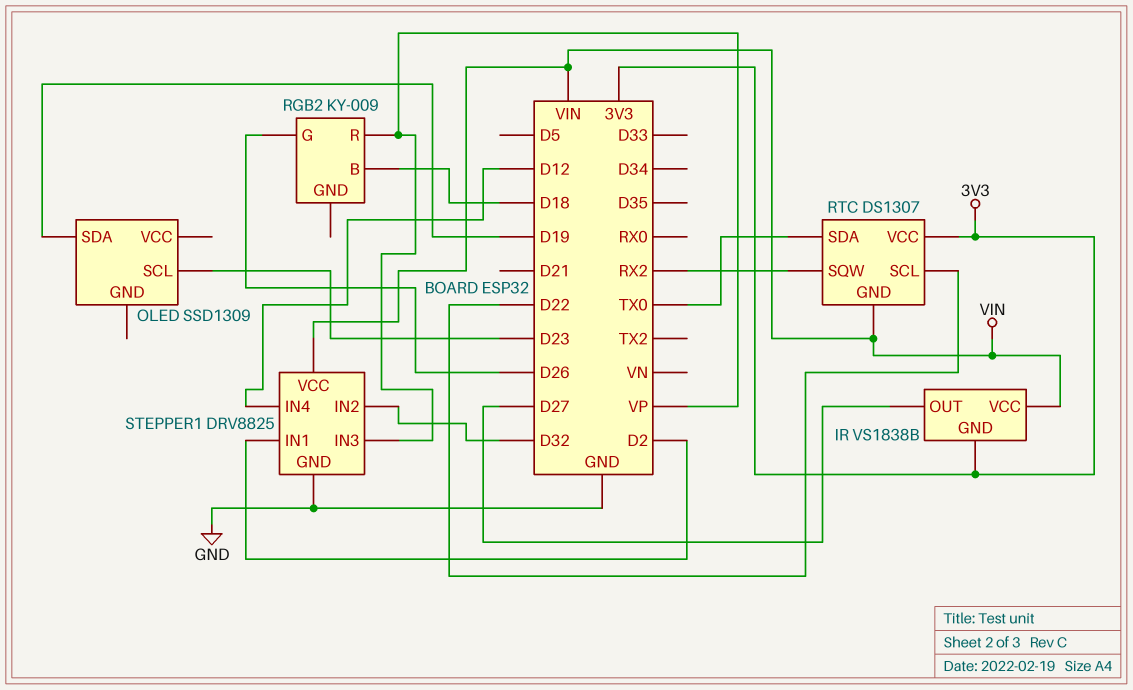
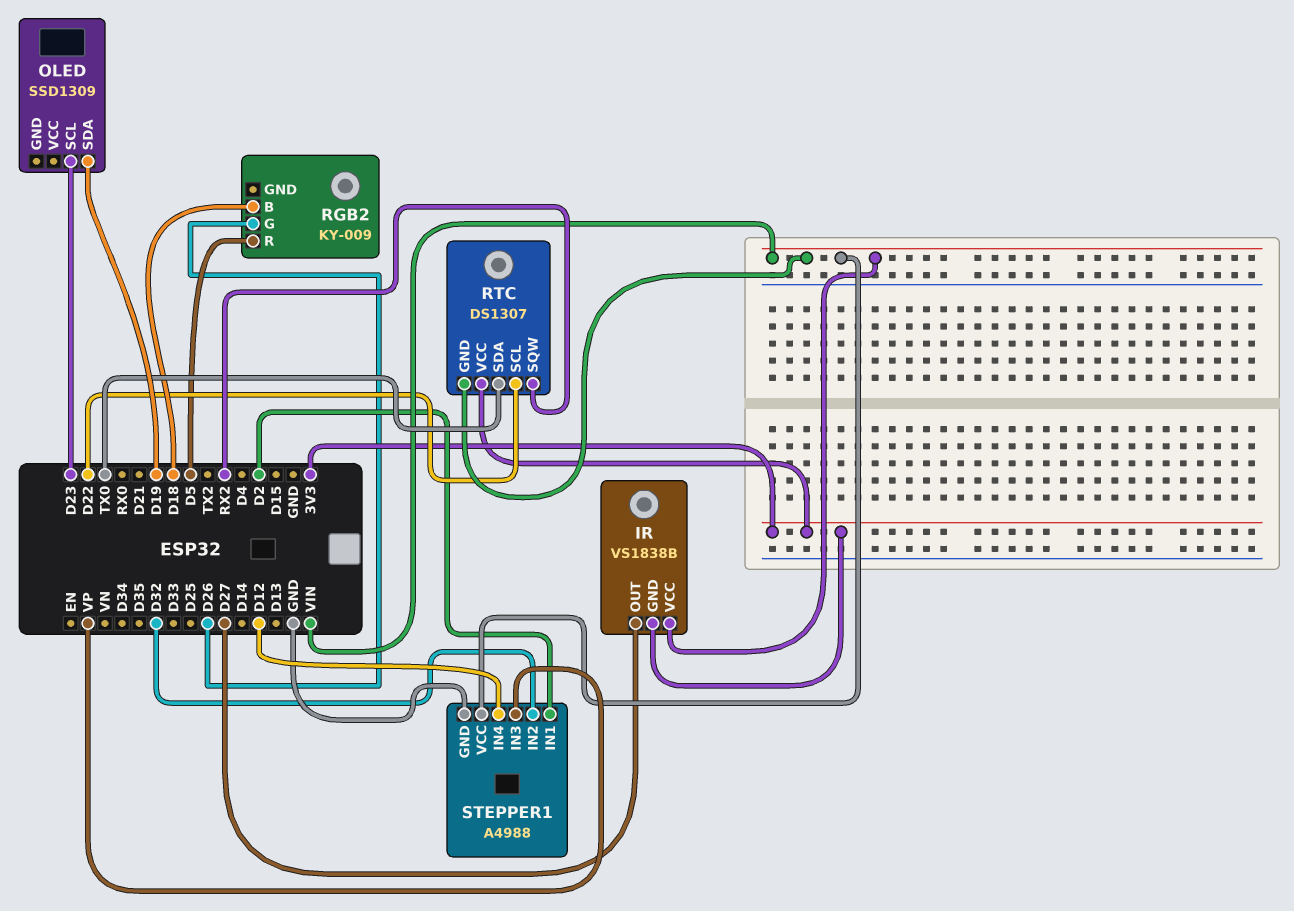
RGB2 pin R: VP -> D5
STEPPER1: DRV8825 -> A4988

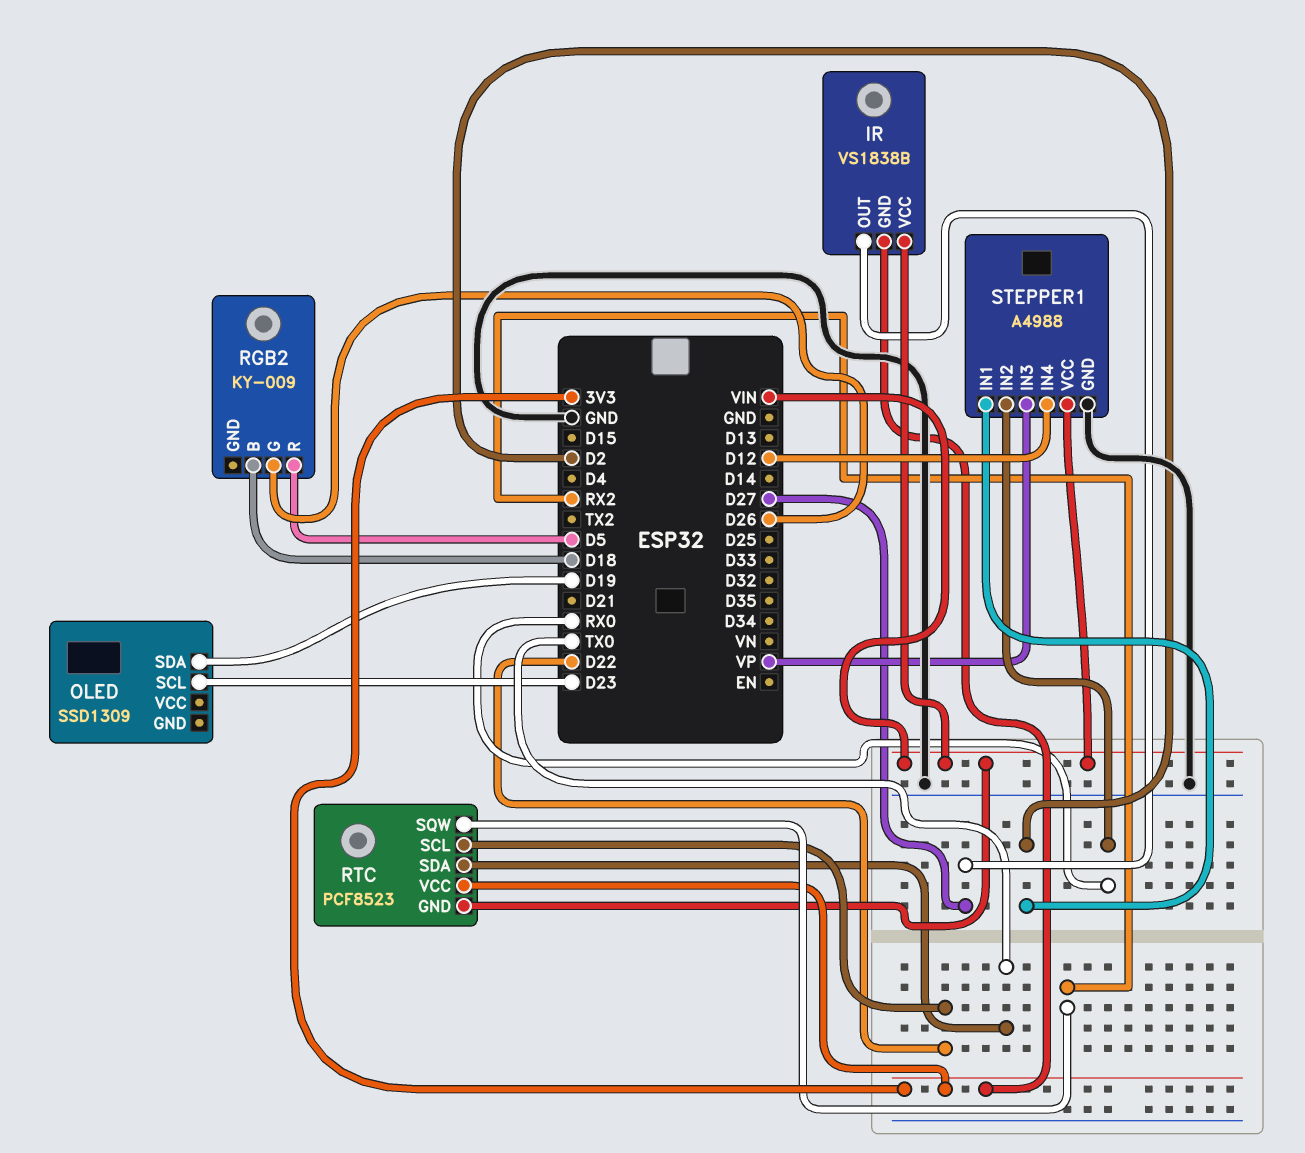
RTC: DS1307 -> PCF8523
STEPPER1 pin IN2: D32 -> RX0

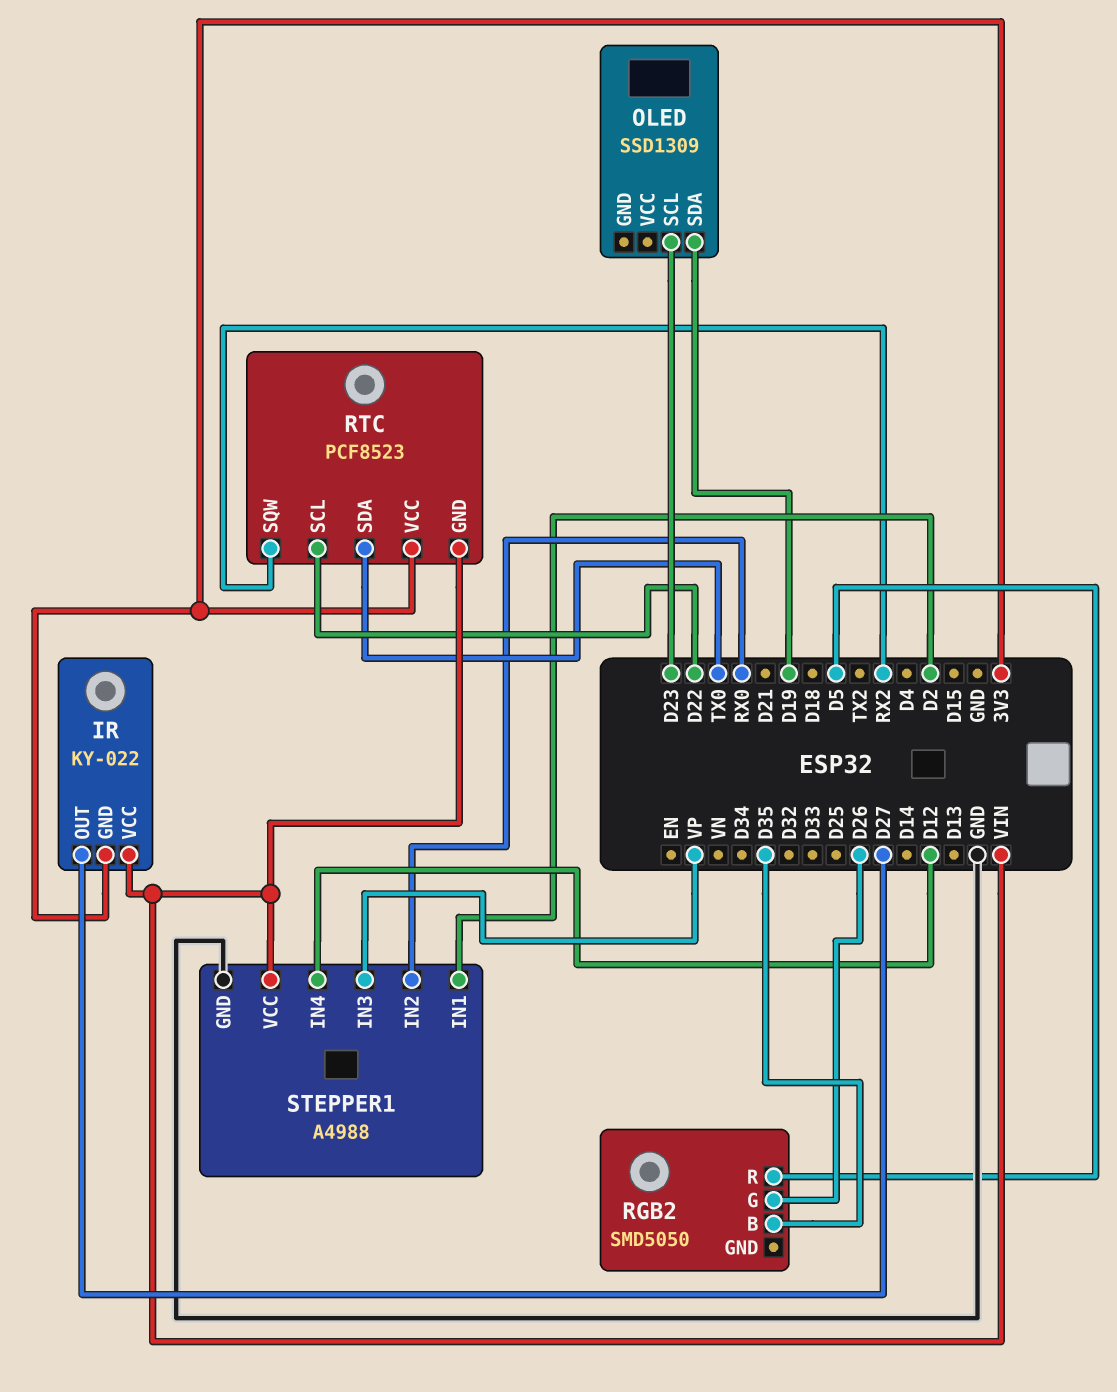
IR: VS1838B -> KY-022
RGB2: KY-009 -> SMD5050
RGB2 pin B: D18 -> D35

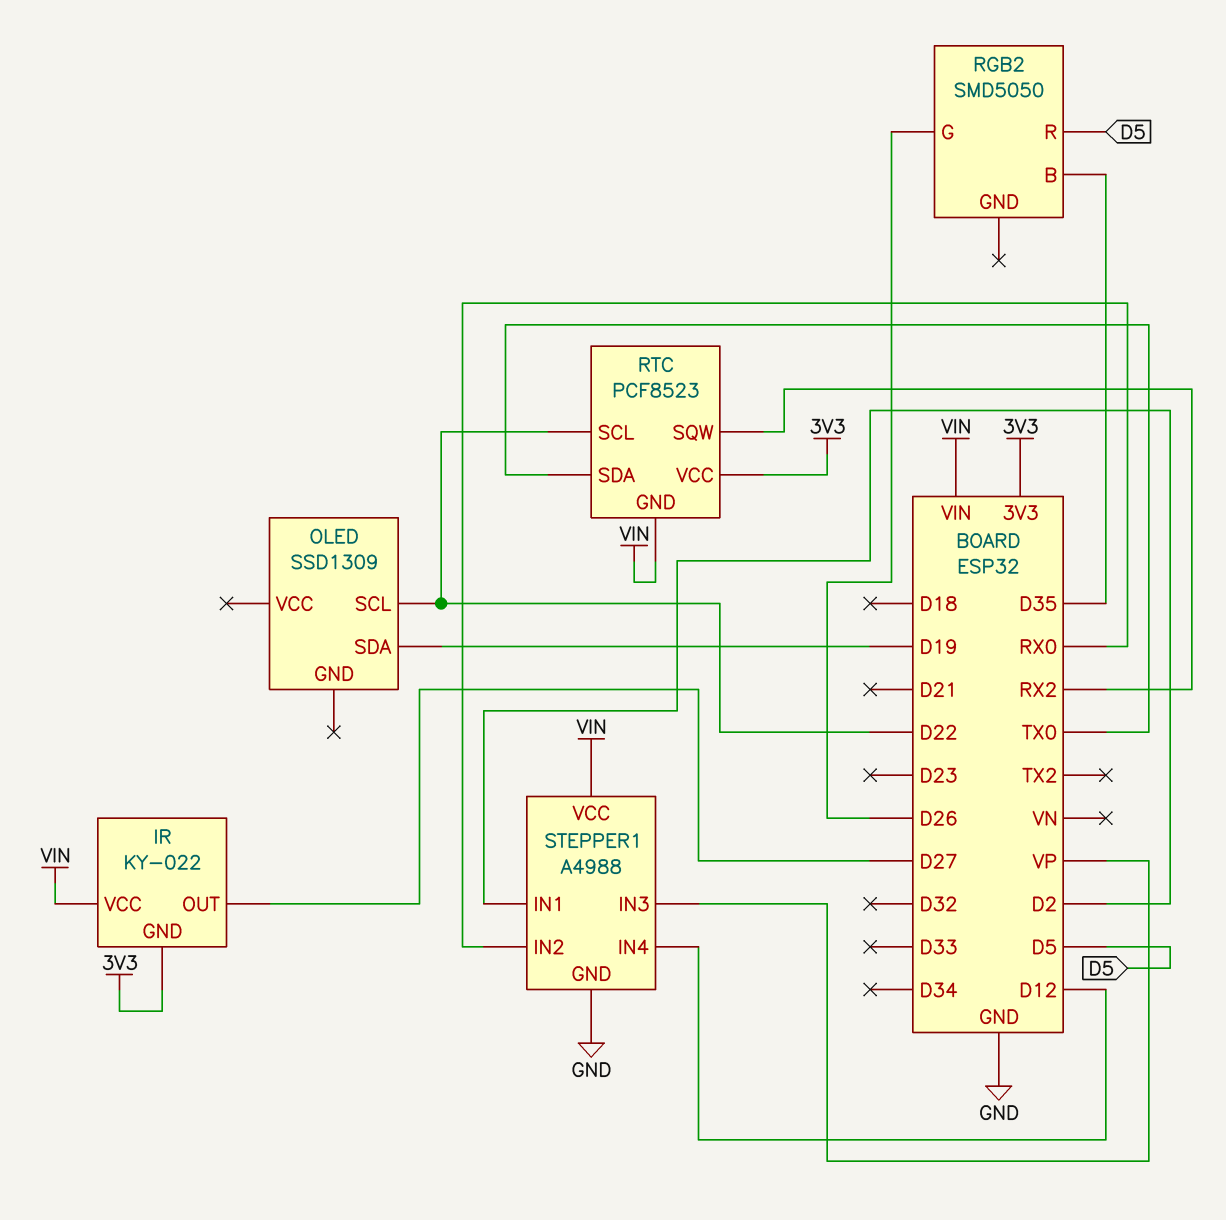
OLED pin SCL: D23 -> D22

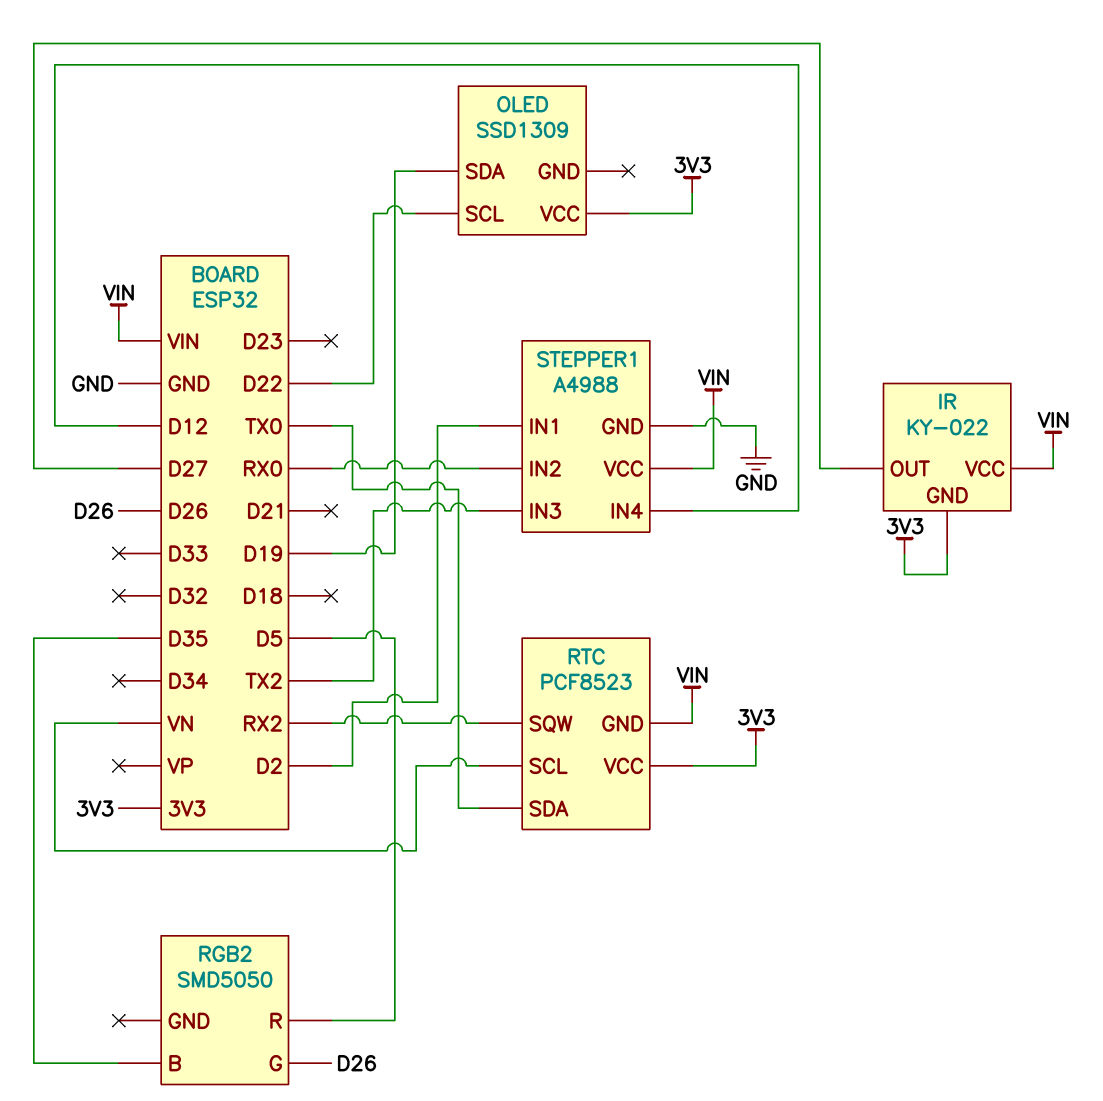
OLED pin VCC: none -> 3V3
RTC pin SCL: D22 -> VN
STEPPER1 pin IN3: VP -> TX2

